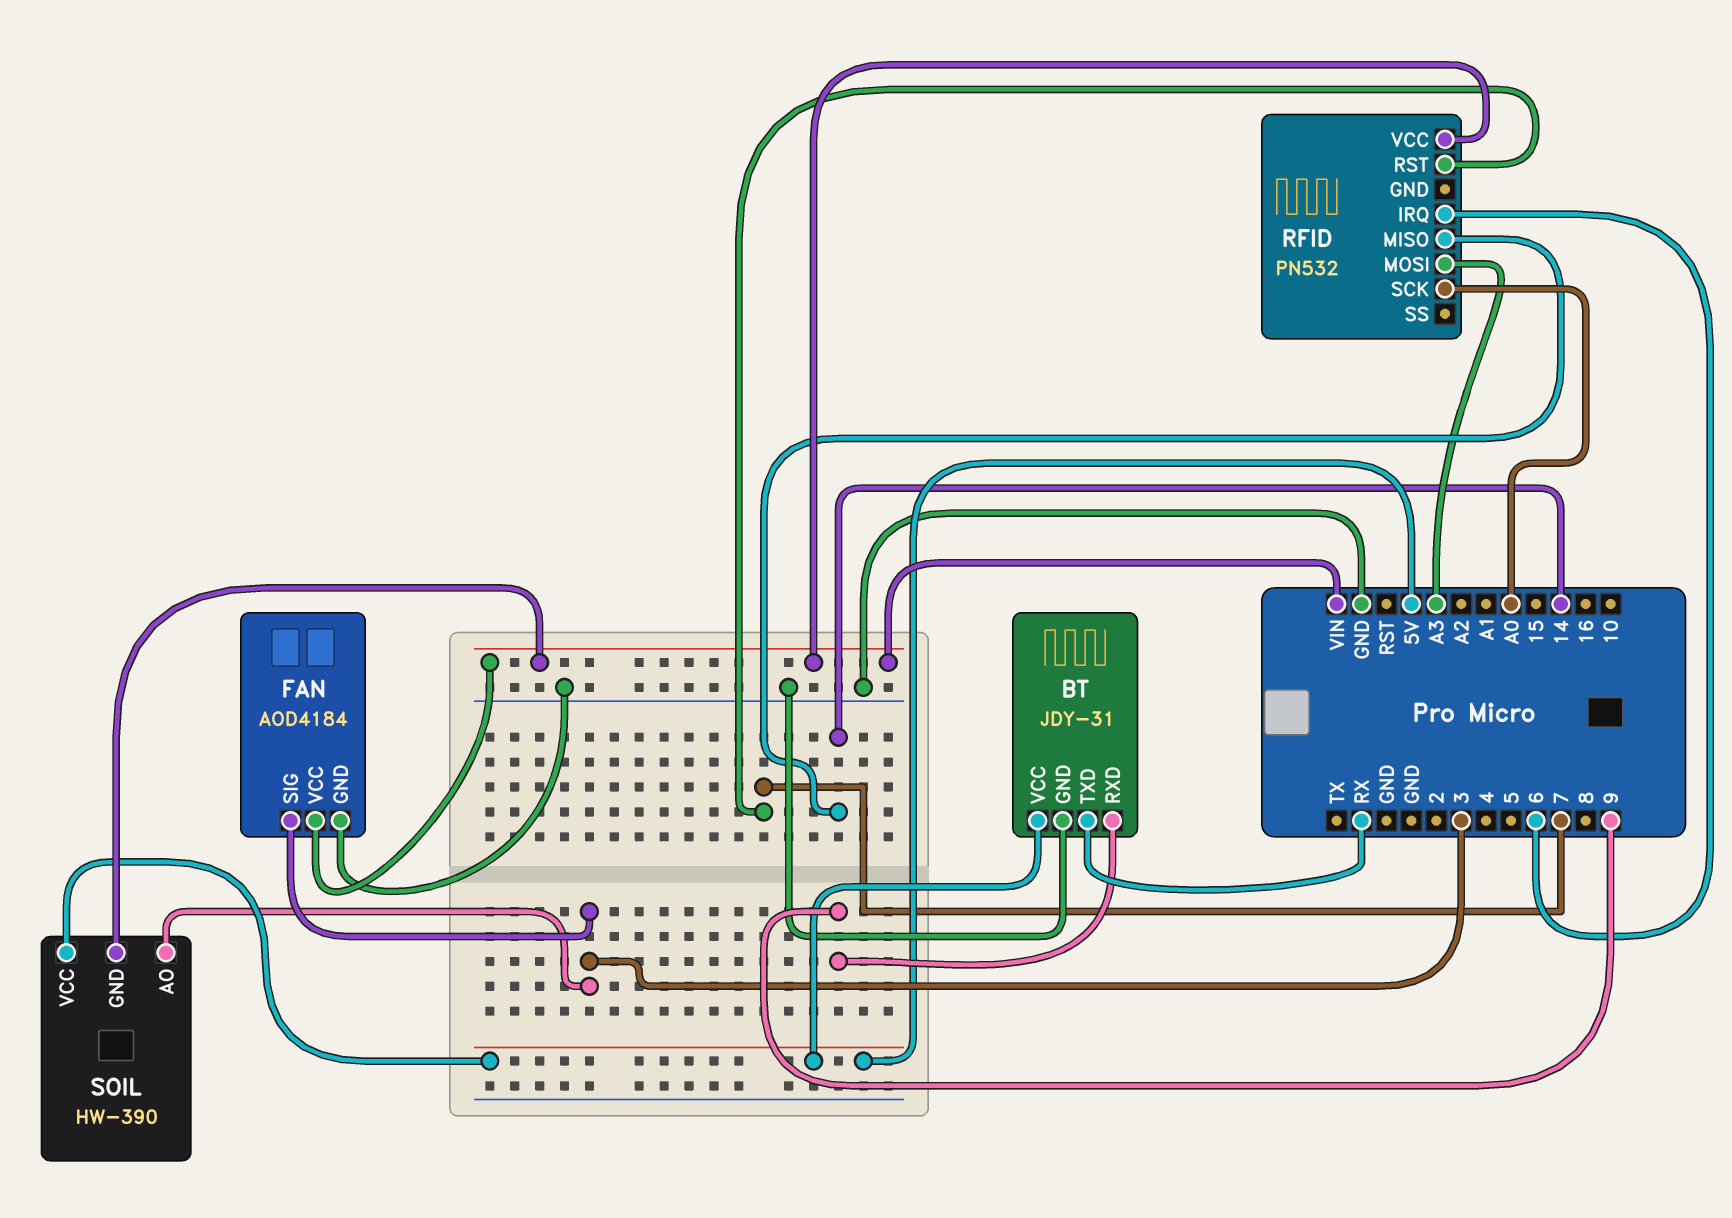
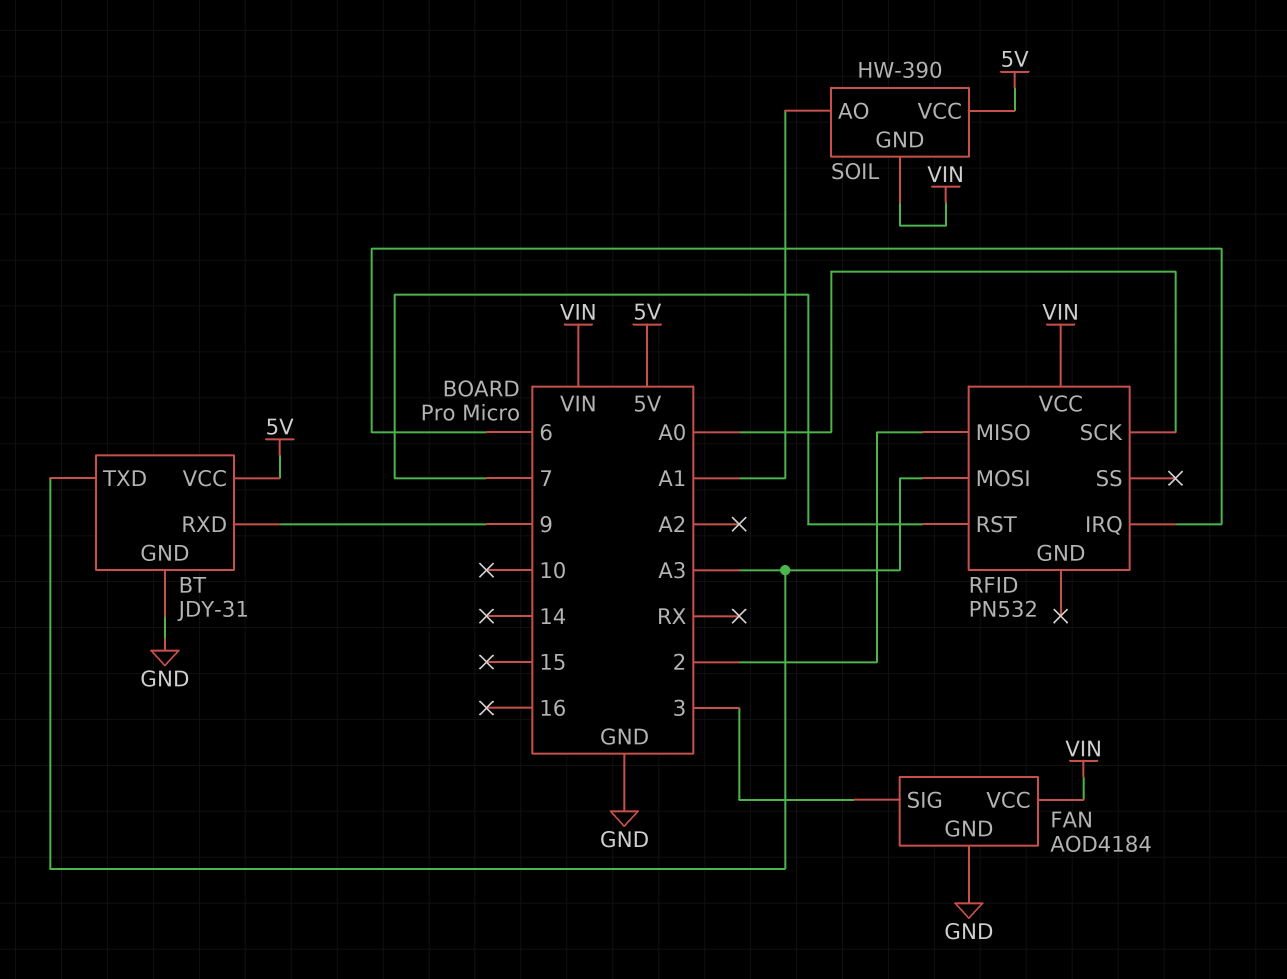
BT pin TXD: RX -> A3
RFID pin MISO: 14 -> 2
SOIL pin AO: 3 -> A1

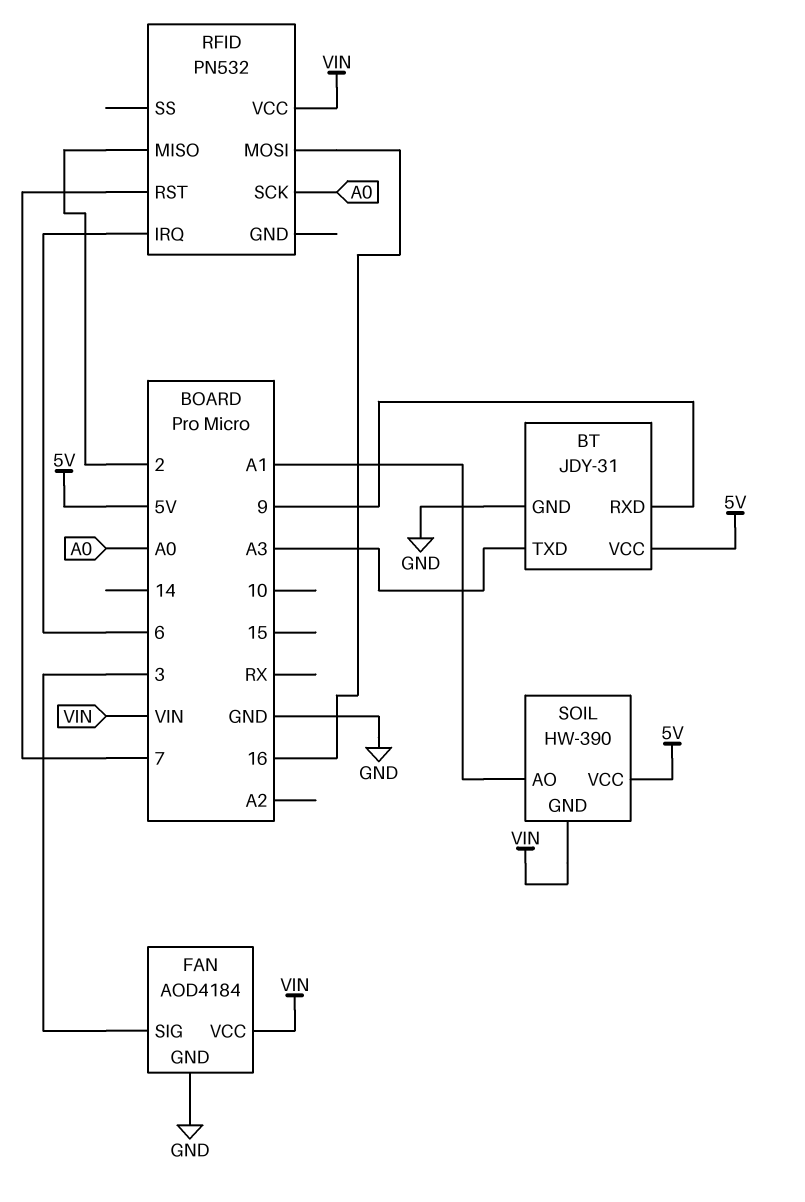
RFID pin MOSI: A3 -> 16

